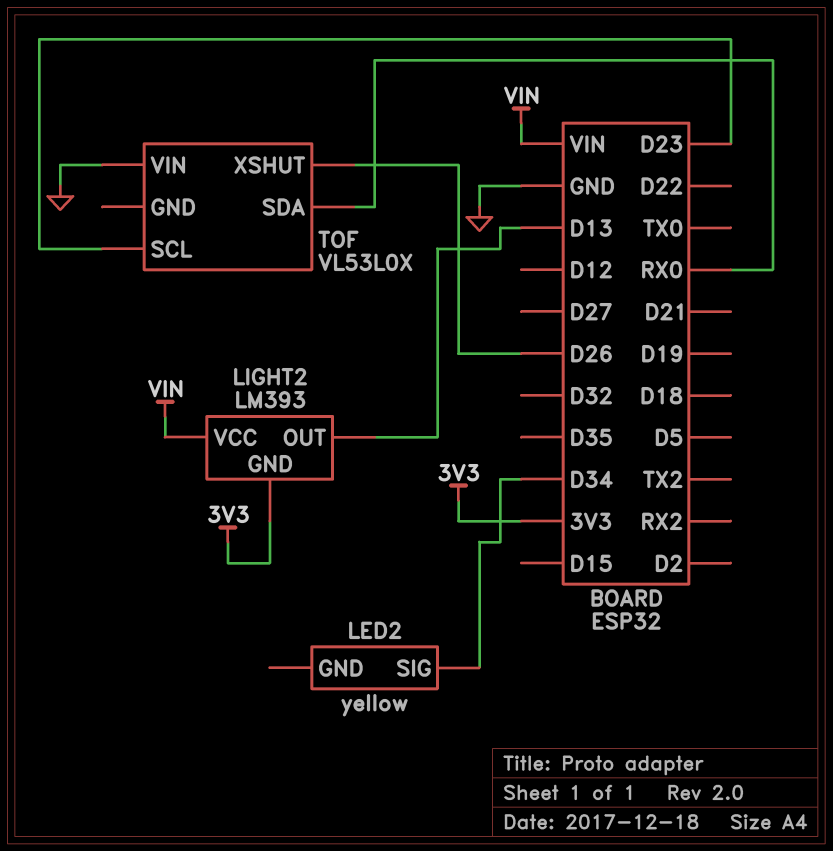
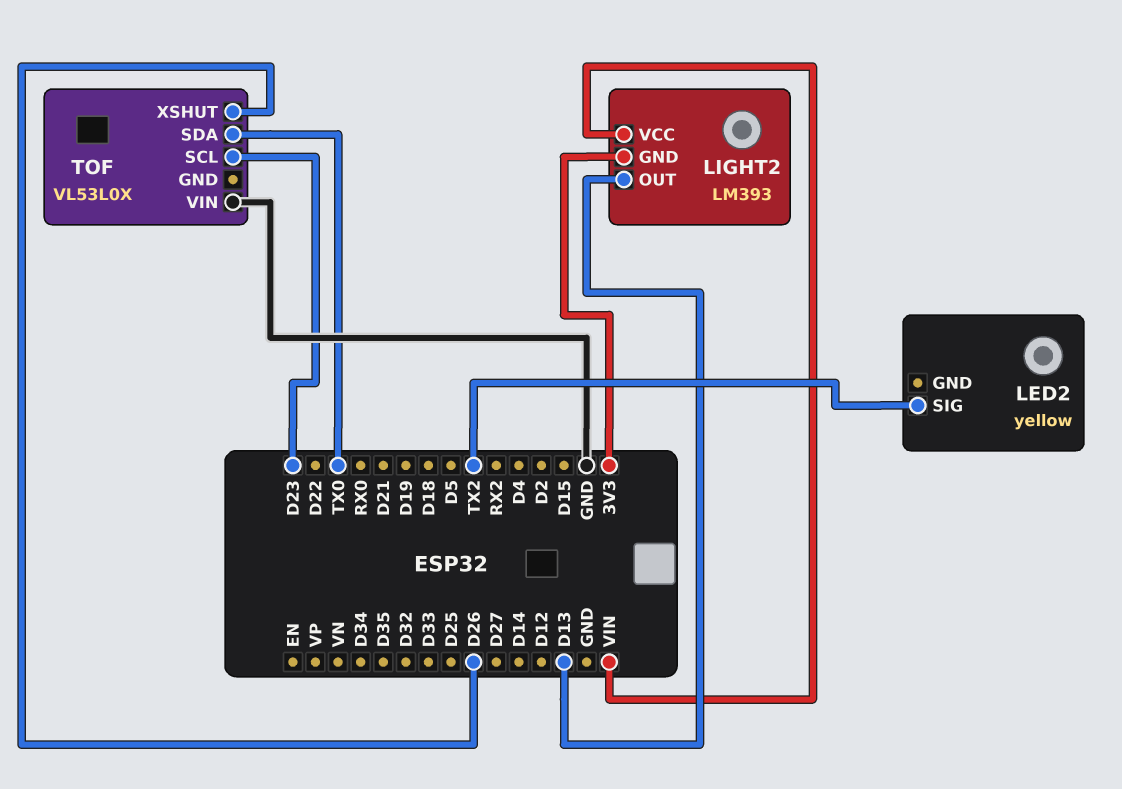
LED2 pin SIG: D34 -> TX2
TOF pin SDA: RX0 -> TX0

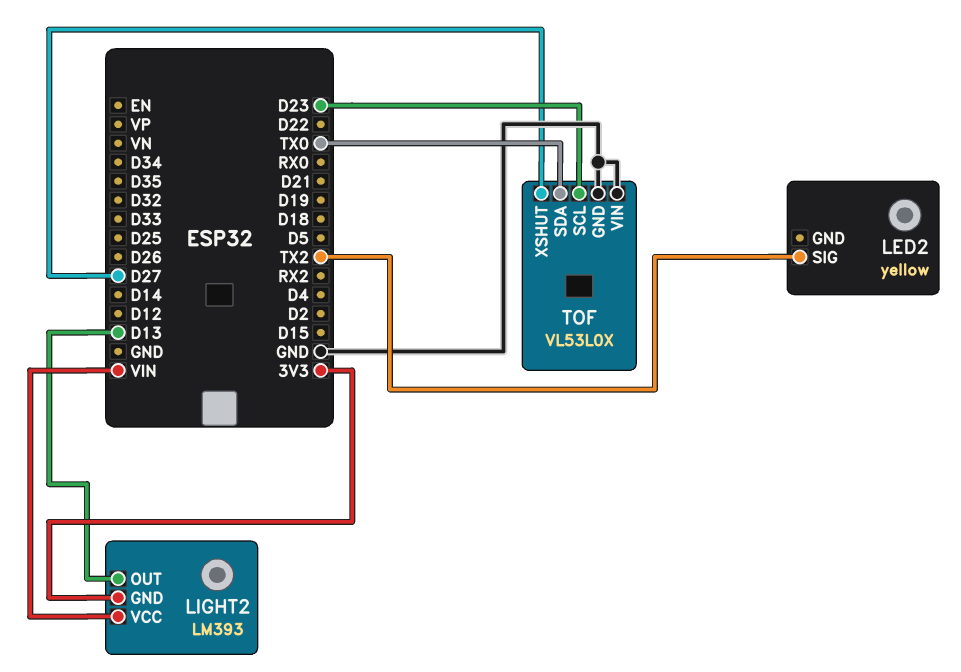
TOF pin GND: none -> GND
TOF pin XSHUT: D26 -> D27

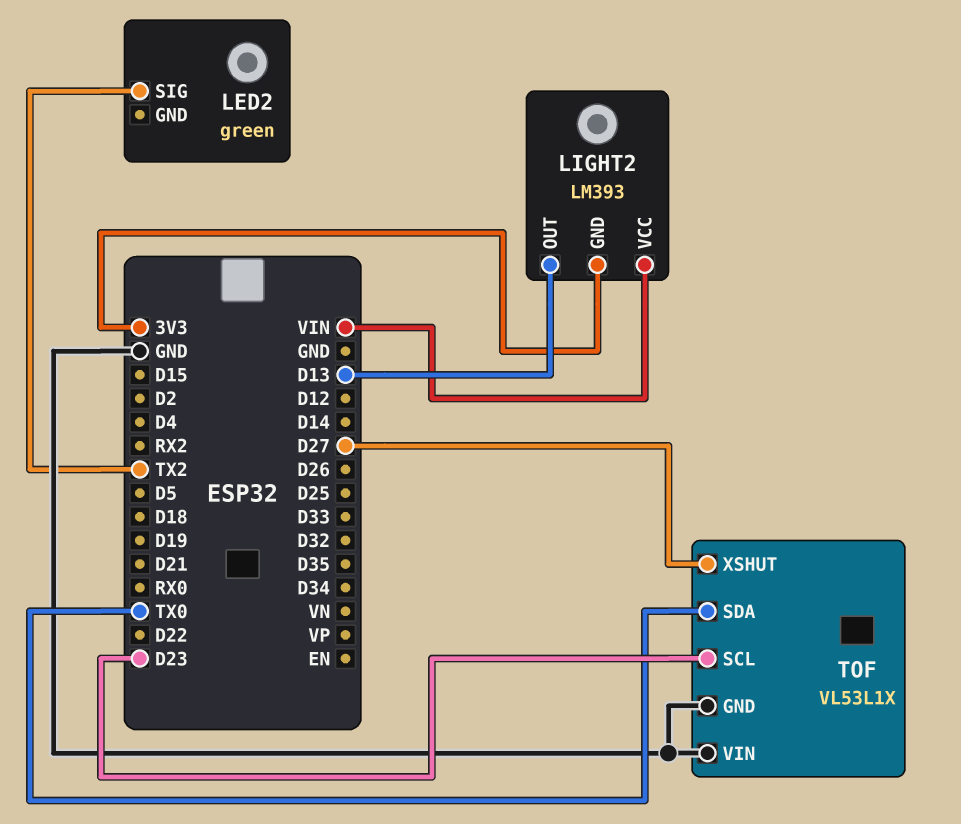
LED2: yellow -> green
TOF: VL53L0X -> VL53L1X

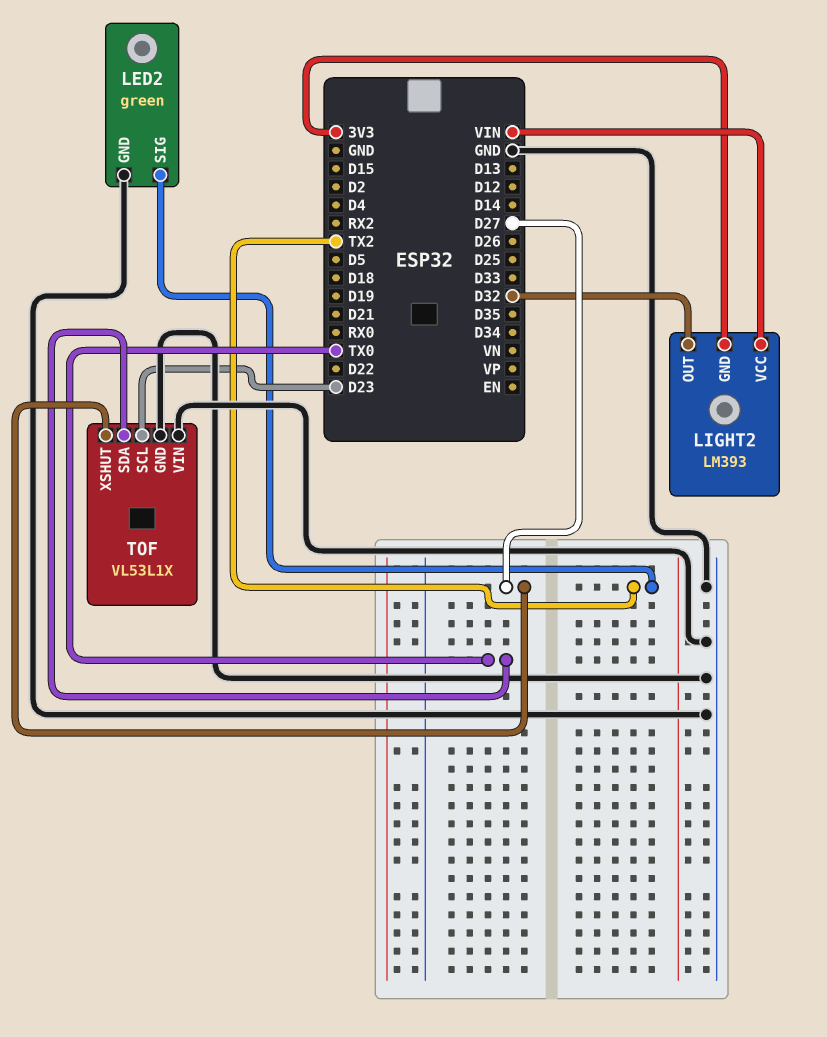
LED2 pin GND: none -> GND
LIGHT2 pin OUT: D13 -> D32

